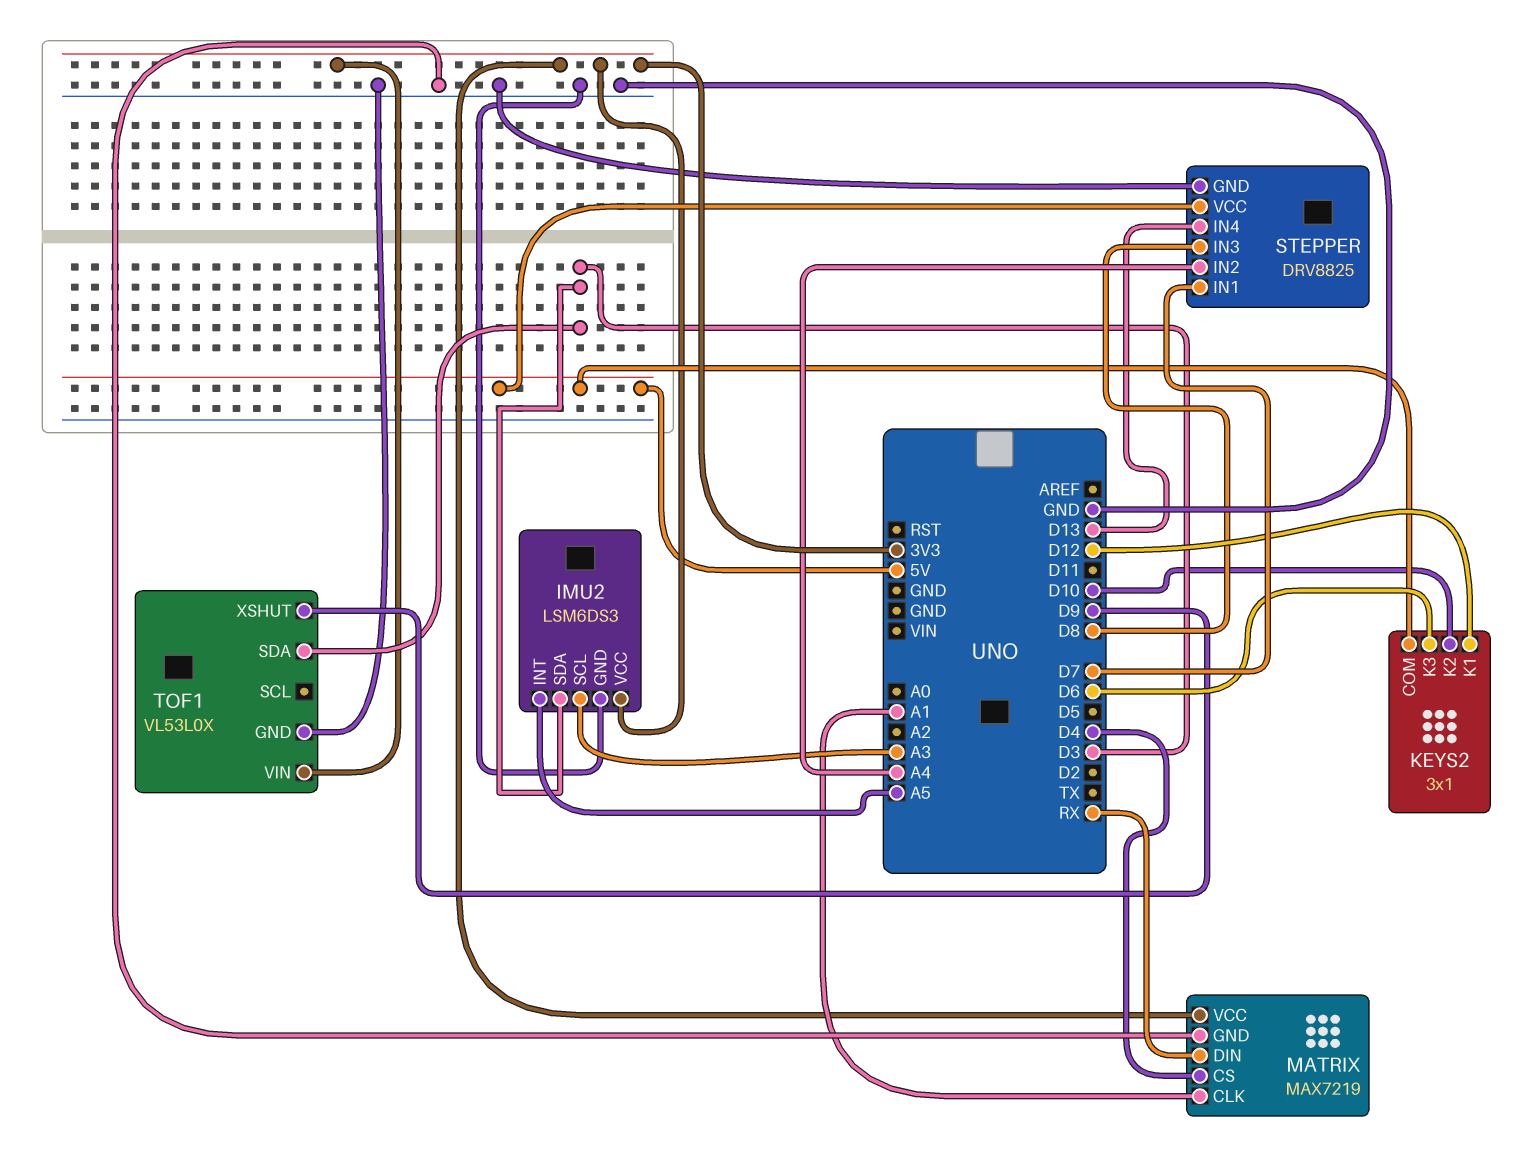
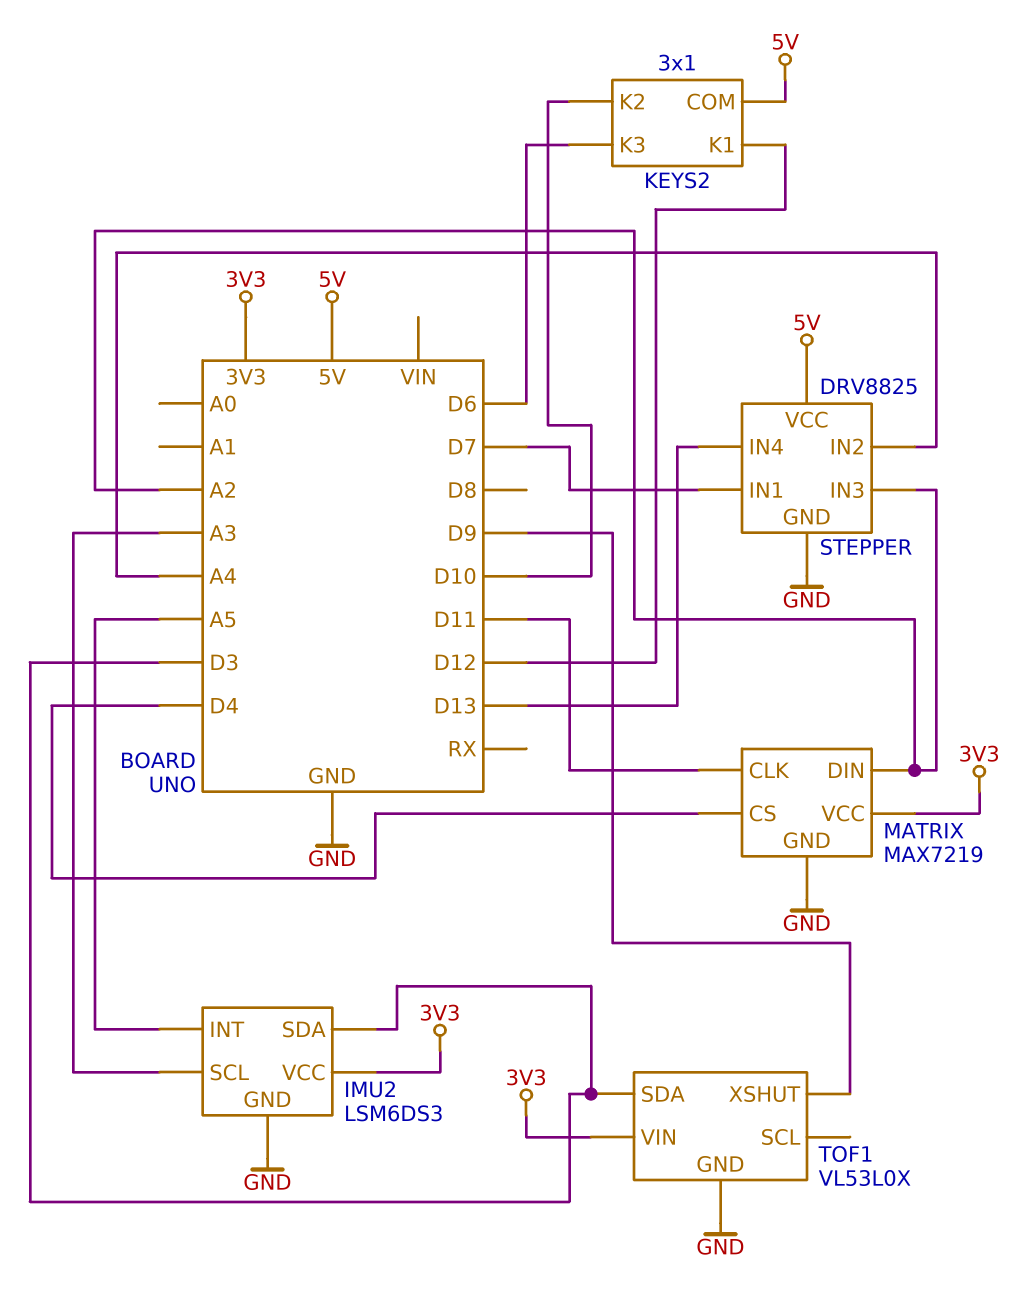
MATRIX pin CLK: A1 -> D11
MATRIX pin DIN: RX -> A2
STEPPER pin IN3: D8 -> A2

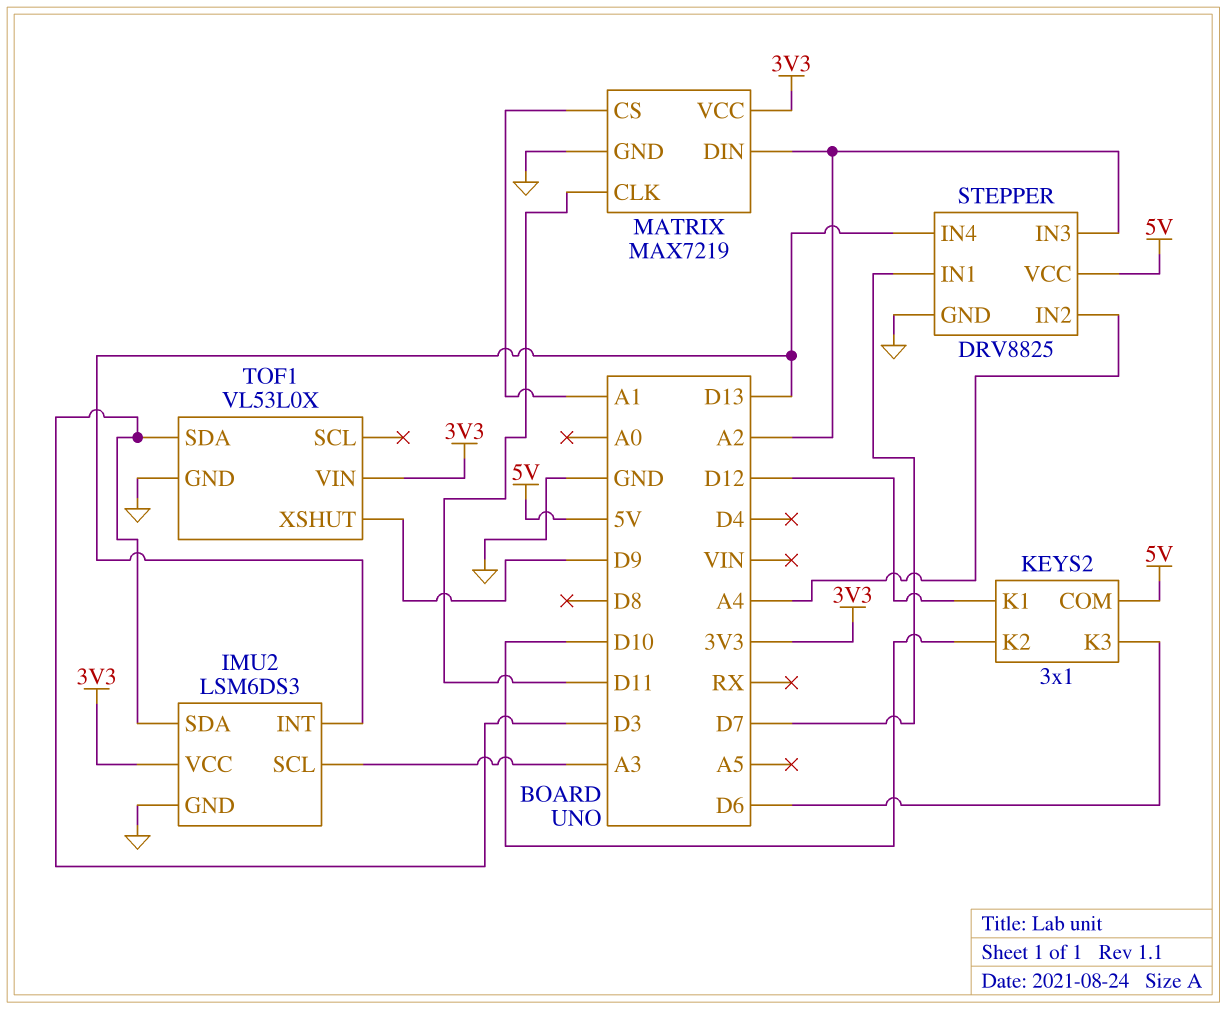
IMU2 pin INT: A5 -> D13
MATRIX pin CS: D4 -> A1

